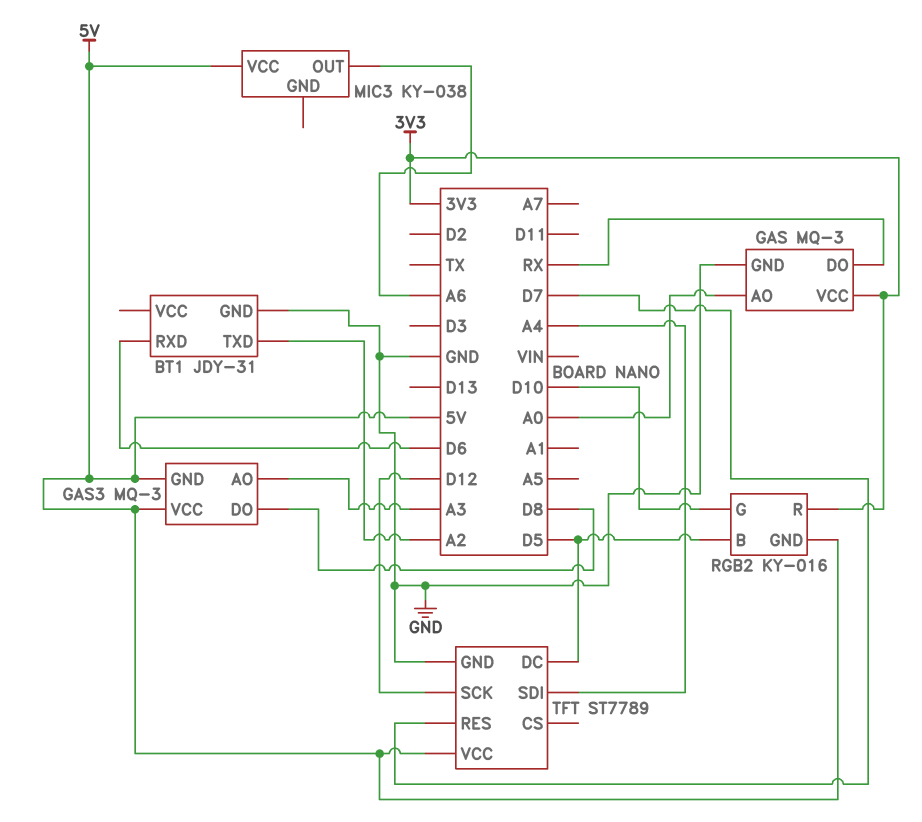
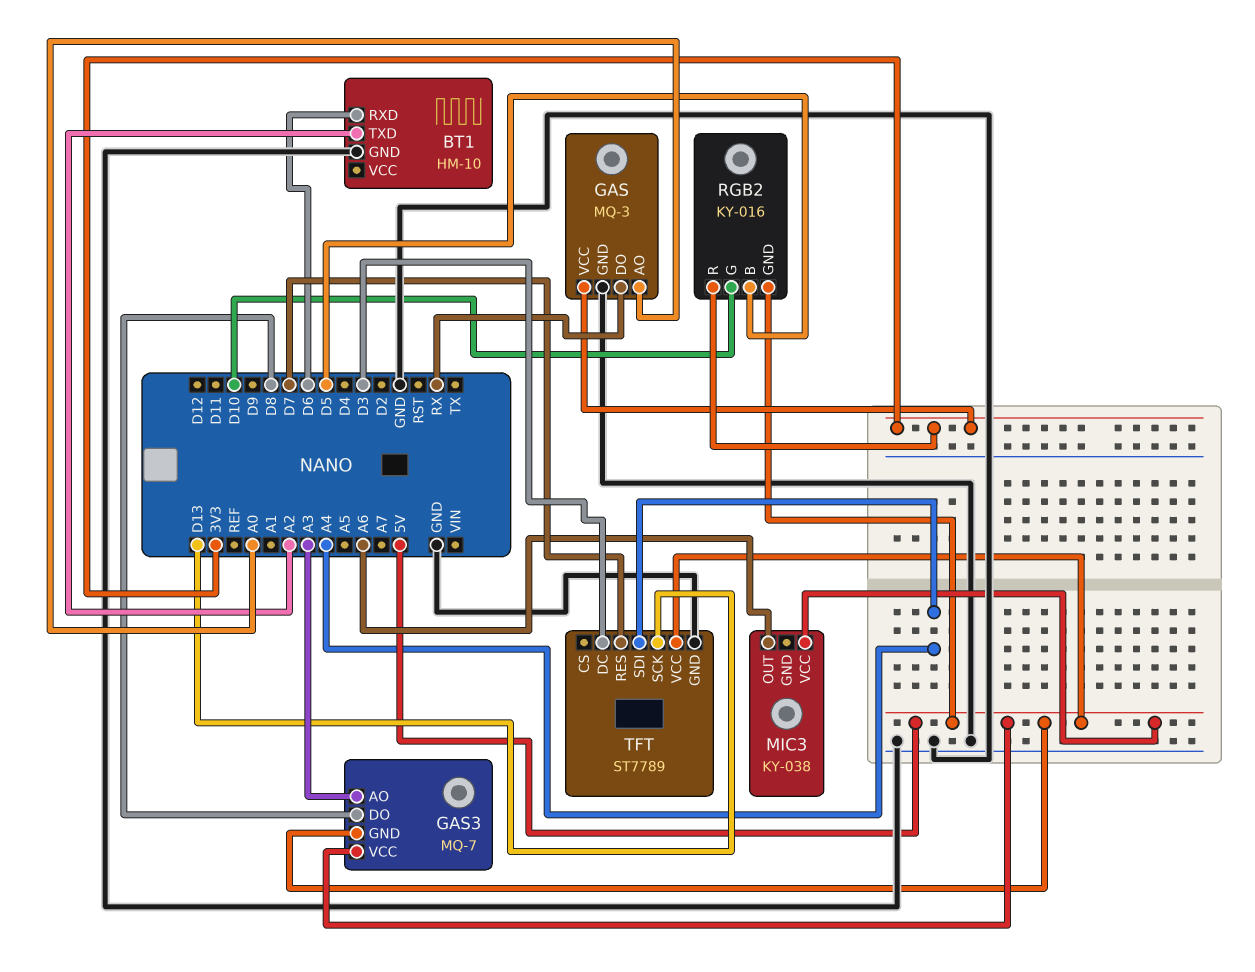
BT1: JDY-31 -> HM-10
GAS3: MQ-3 -> MQ-7
TFT pin DC: D5 -> D3
TFT pin SCK: D12 -> D13

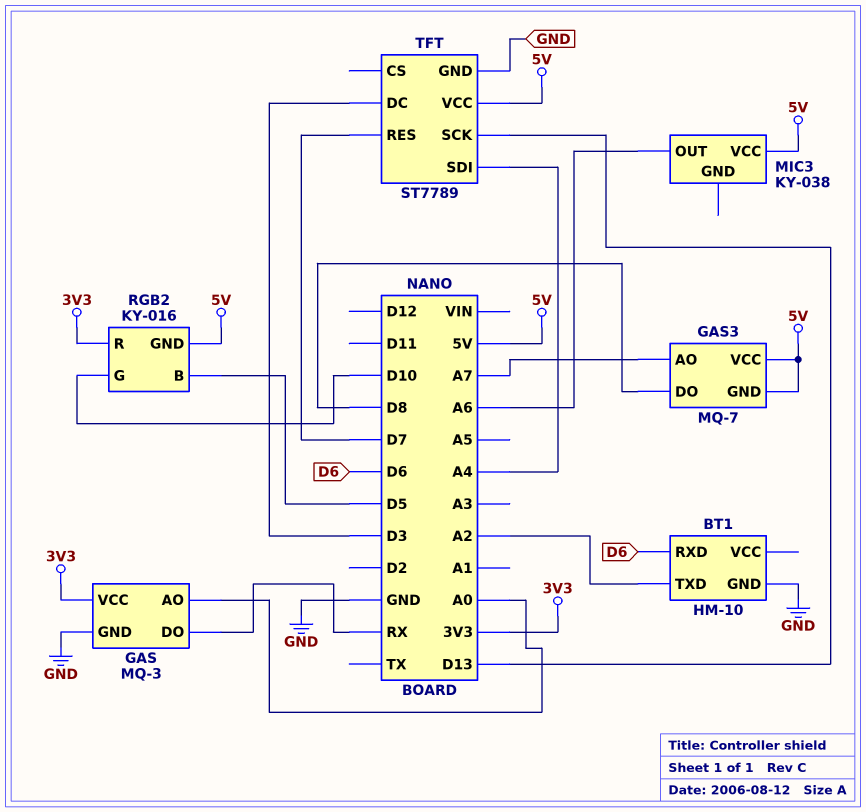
GAS3 pin AO: A3 -> A7

